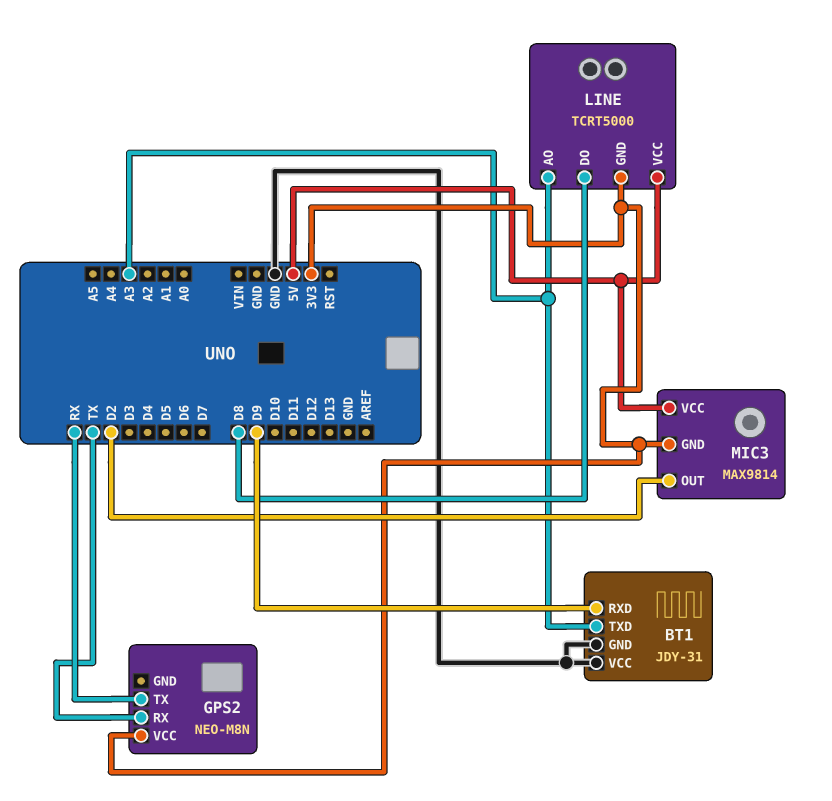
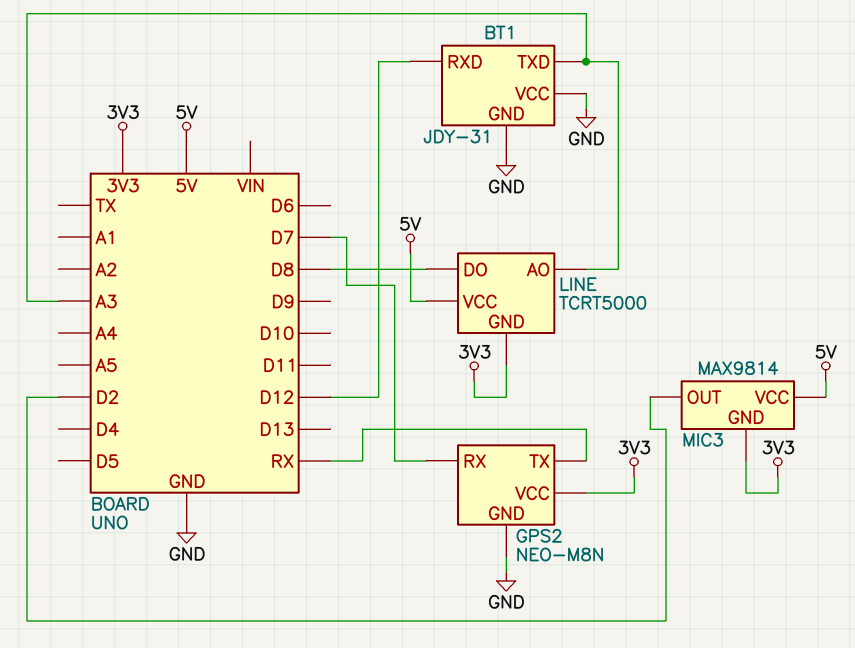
BT1 pin RXD: D9 -> D12
GPS2 pin GND: none -> GND
GPS2 pin RX: TX -> D7

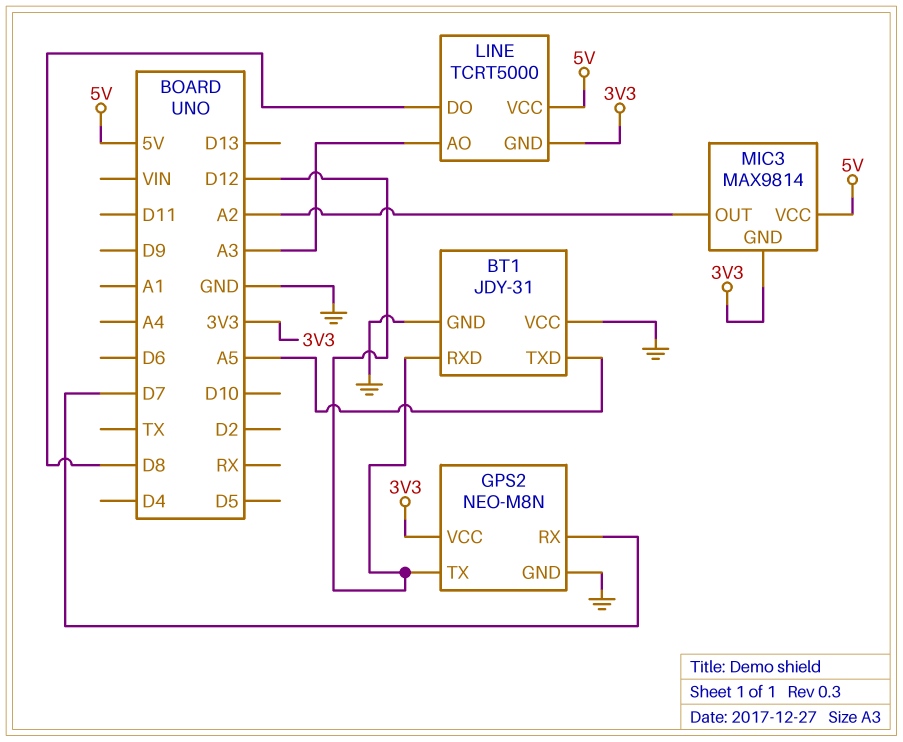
BT1 pin TXD: A3 -> A5
GPS2 pin TX: RX -> D12
MIC3 pin OUT: D2 -> A2

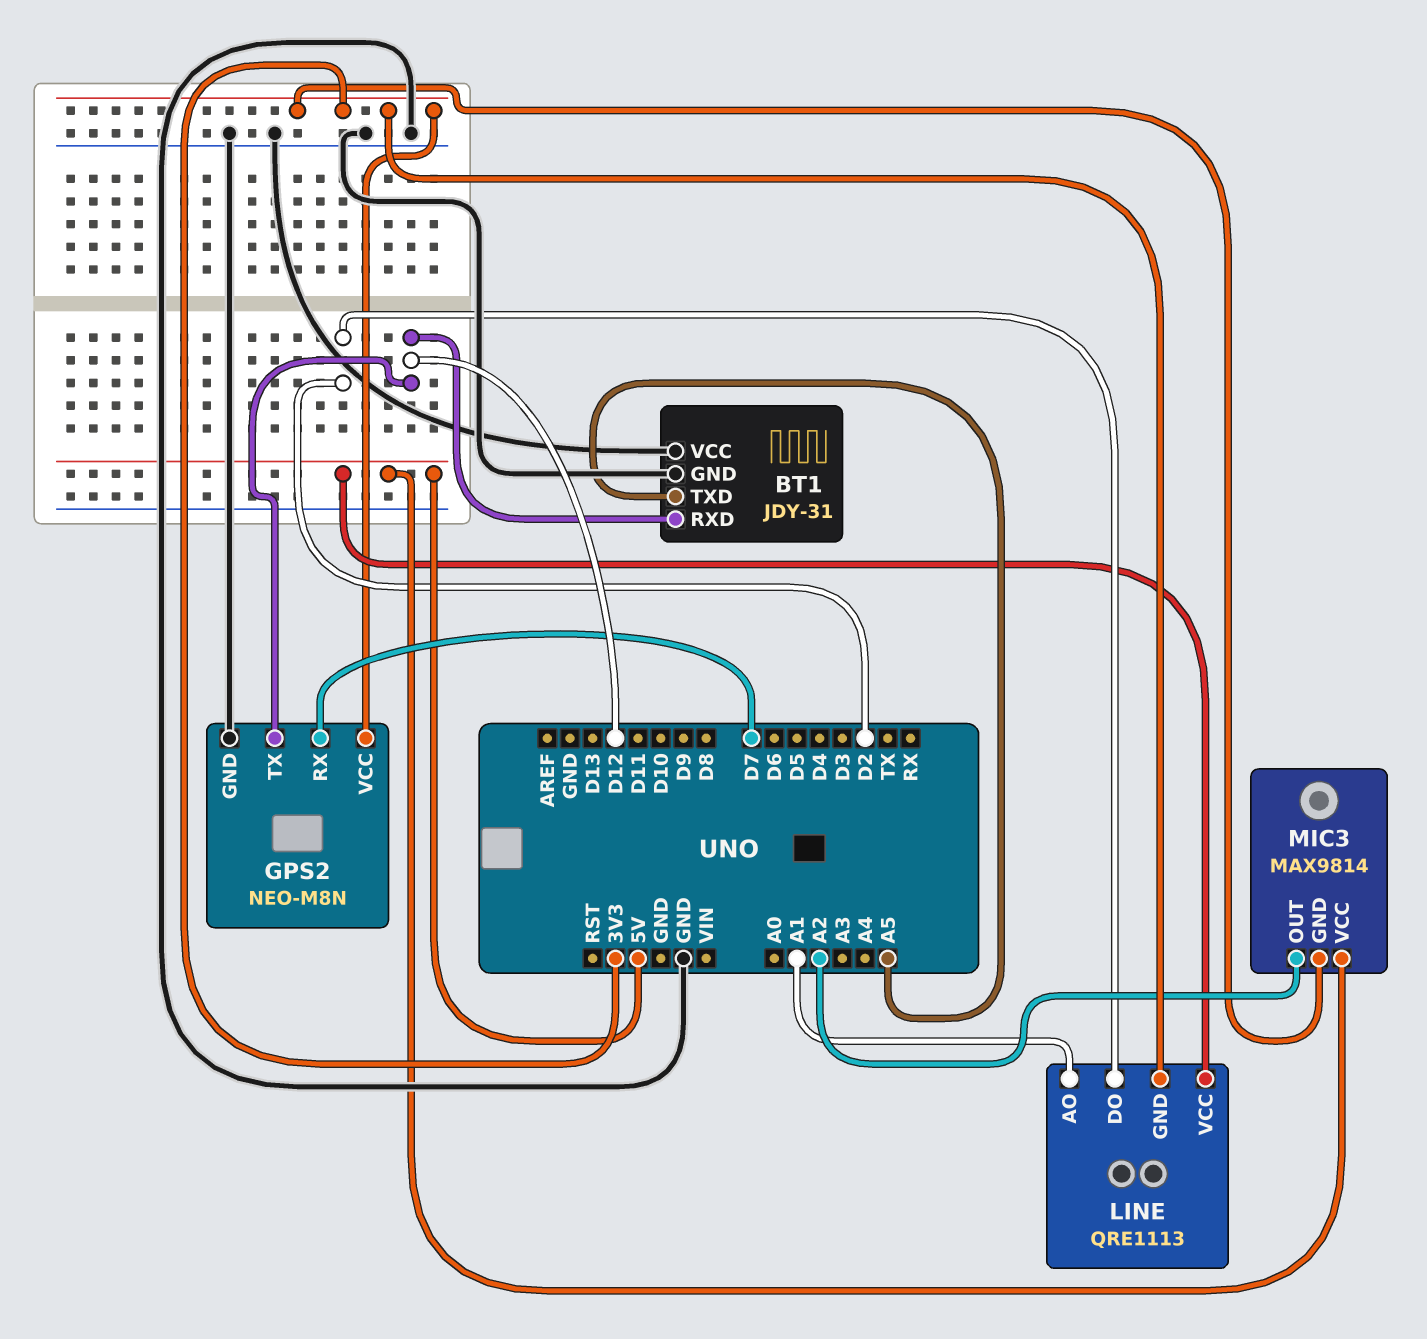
LINE: TCRT5000 -> QRE1113
LINE pin AO: A3 -> A1
LINE pin DO: D8 -> D2

